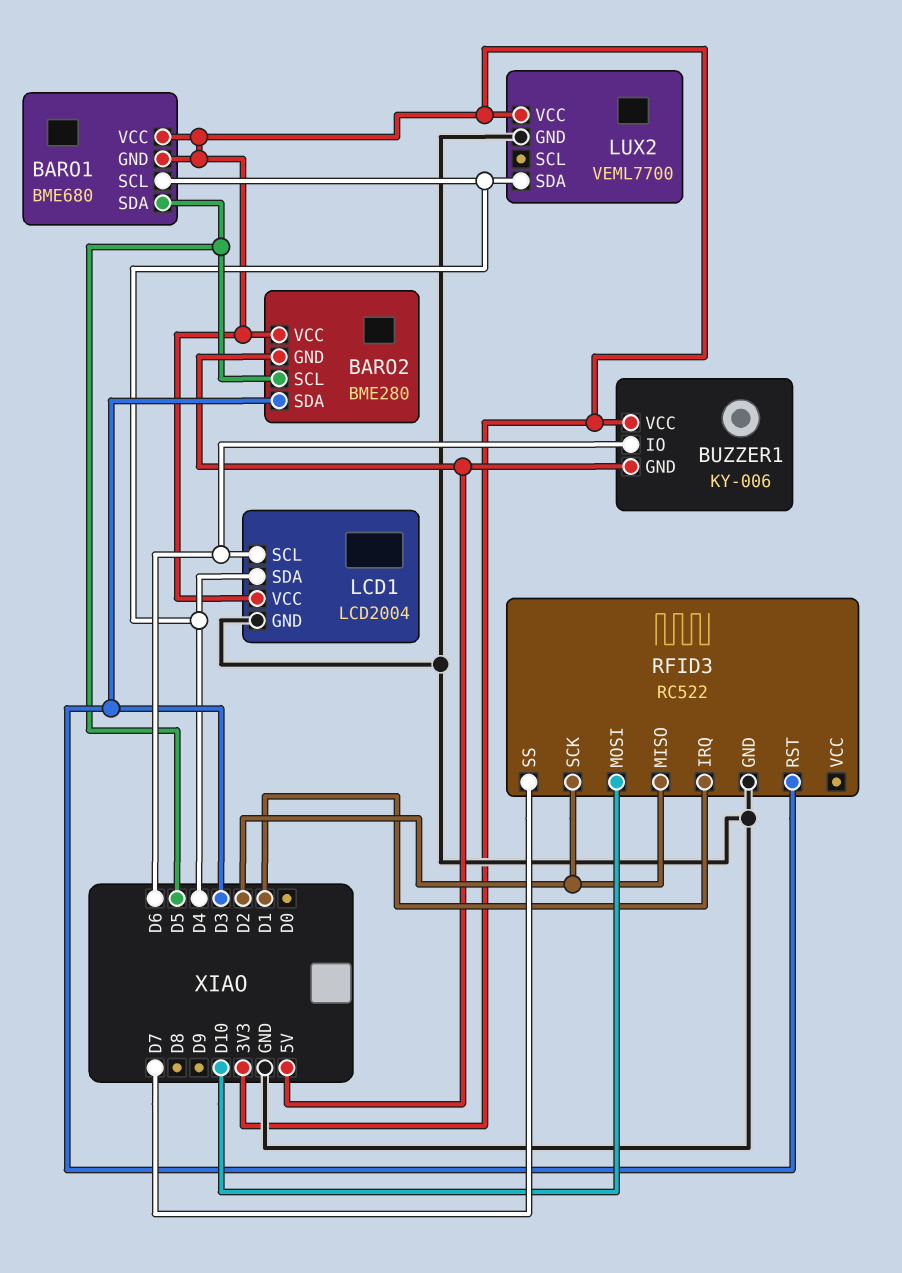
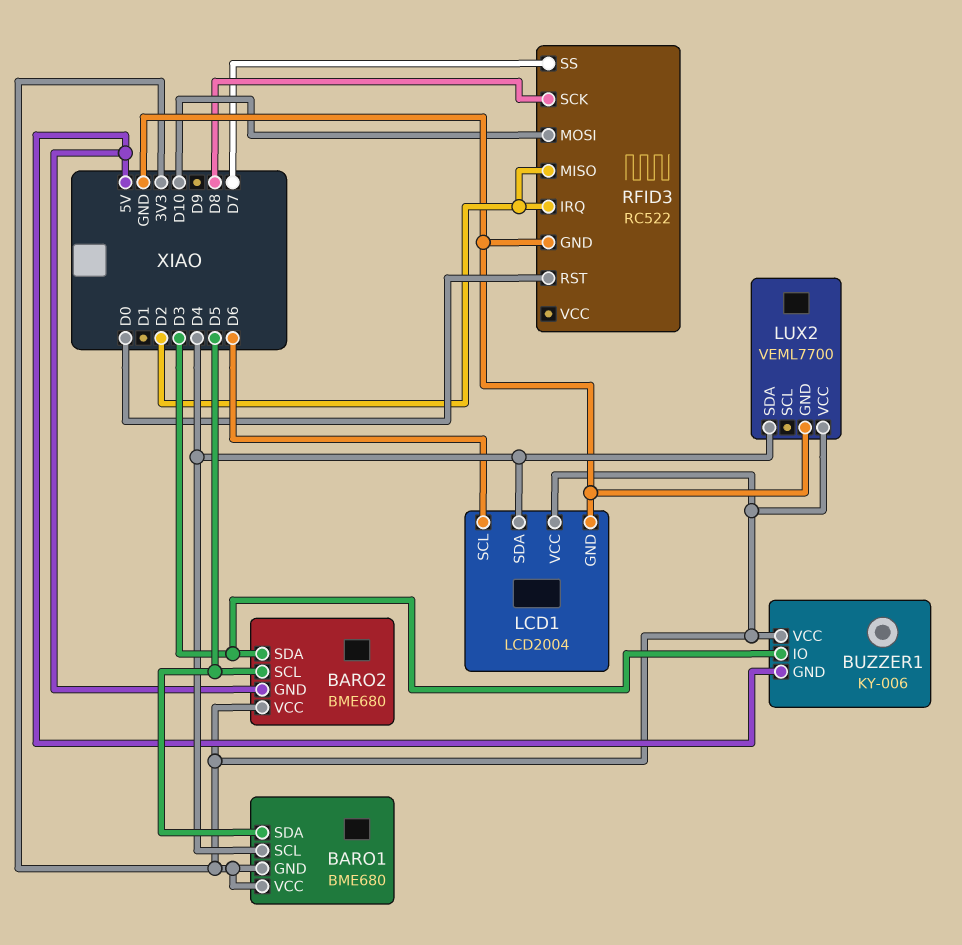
BARO2: BME280 -> BME680
BUZZER1 pin IO: D6 -> D3
RFID3 pin IRQ: D1 -> D2
RFID3 pin RST: D3 -> D0
RFID3 pin SCK: D2 -> D8

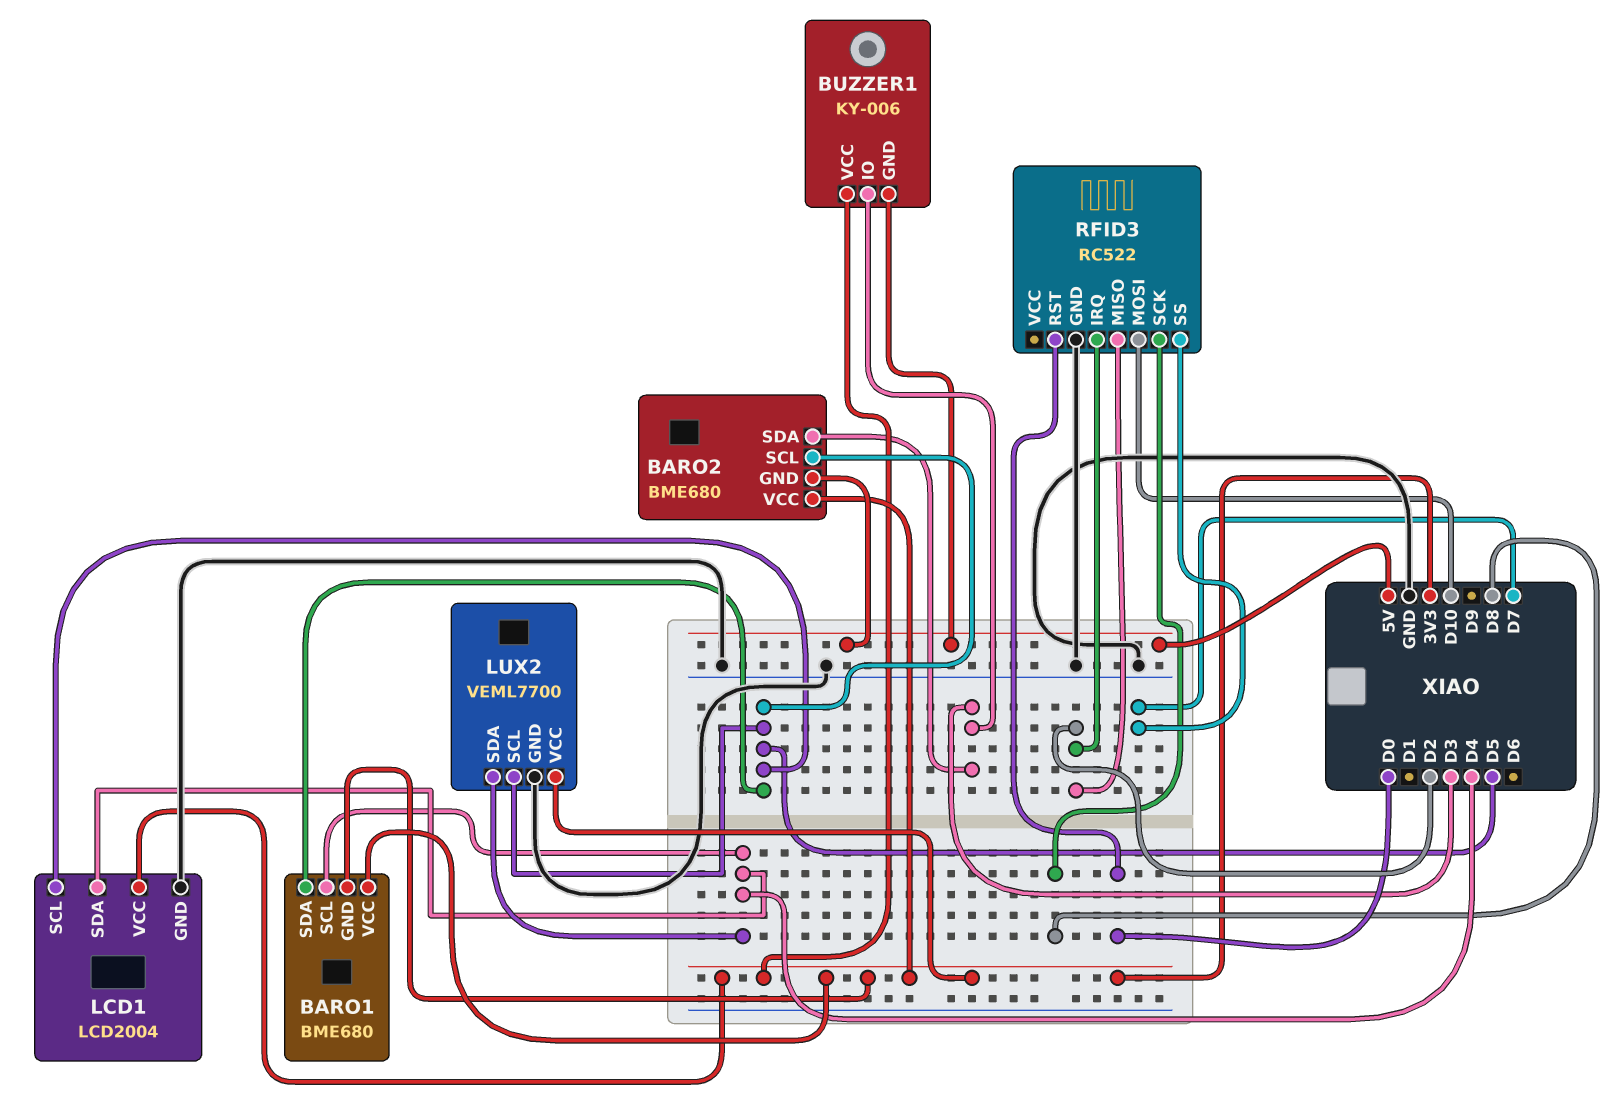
LCD1 pin SCL: D6 -> D5
LUX2 pin SCL: none -> D5

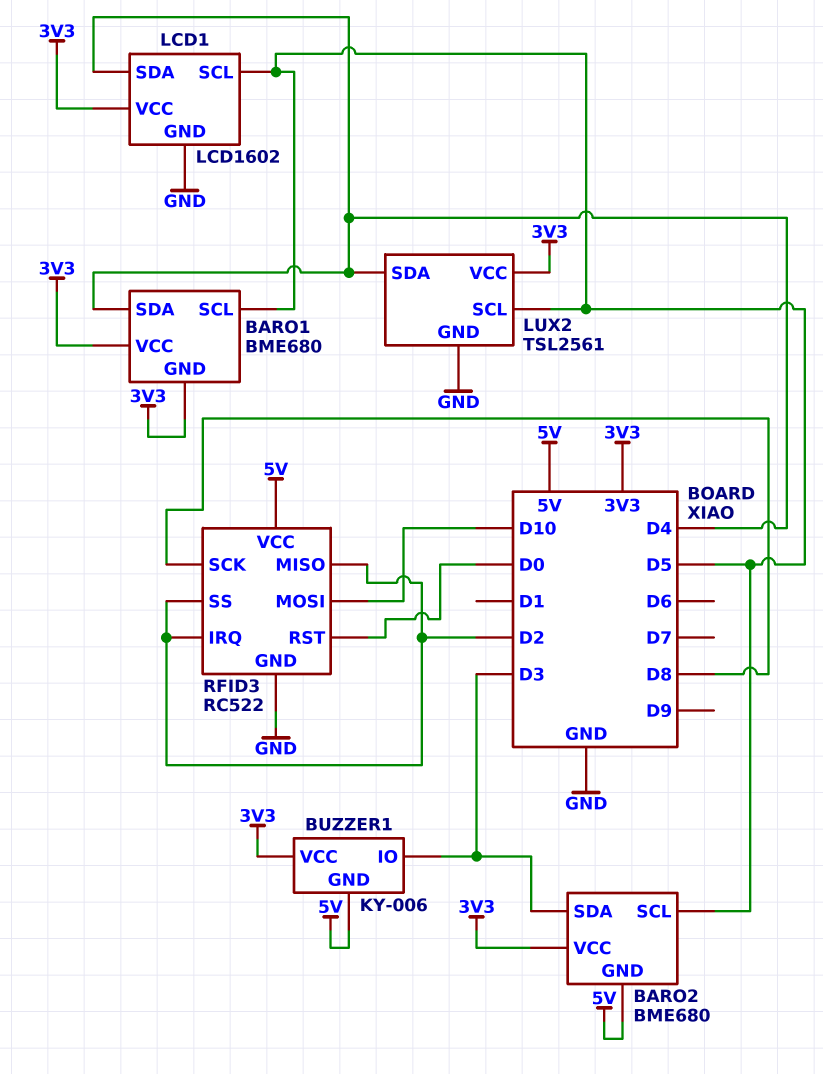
BARO1 pin SCL: D4 -> D5
BARO1 pin SDA: D5 -> D4
LCD1: LCD2004 -> LCD1602
LUX2: VEML7700 -> TSL2561
RFID3 pin SS: D7 -> D2
RFID3 pin VCC: none -> 5V

